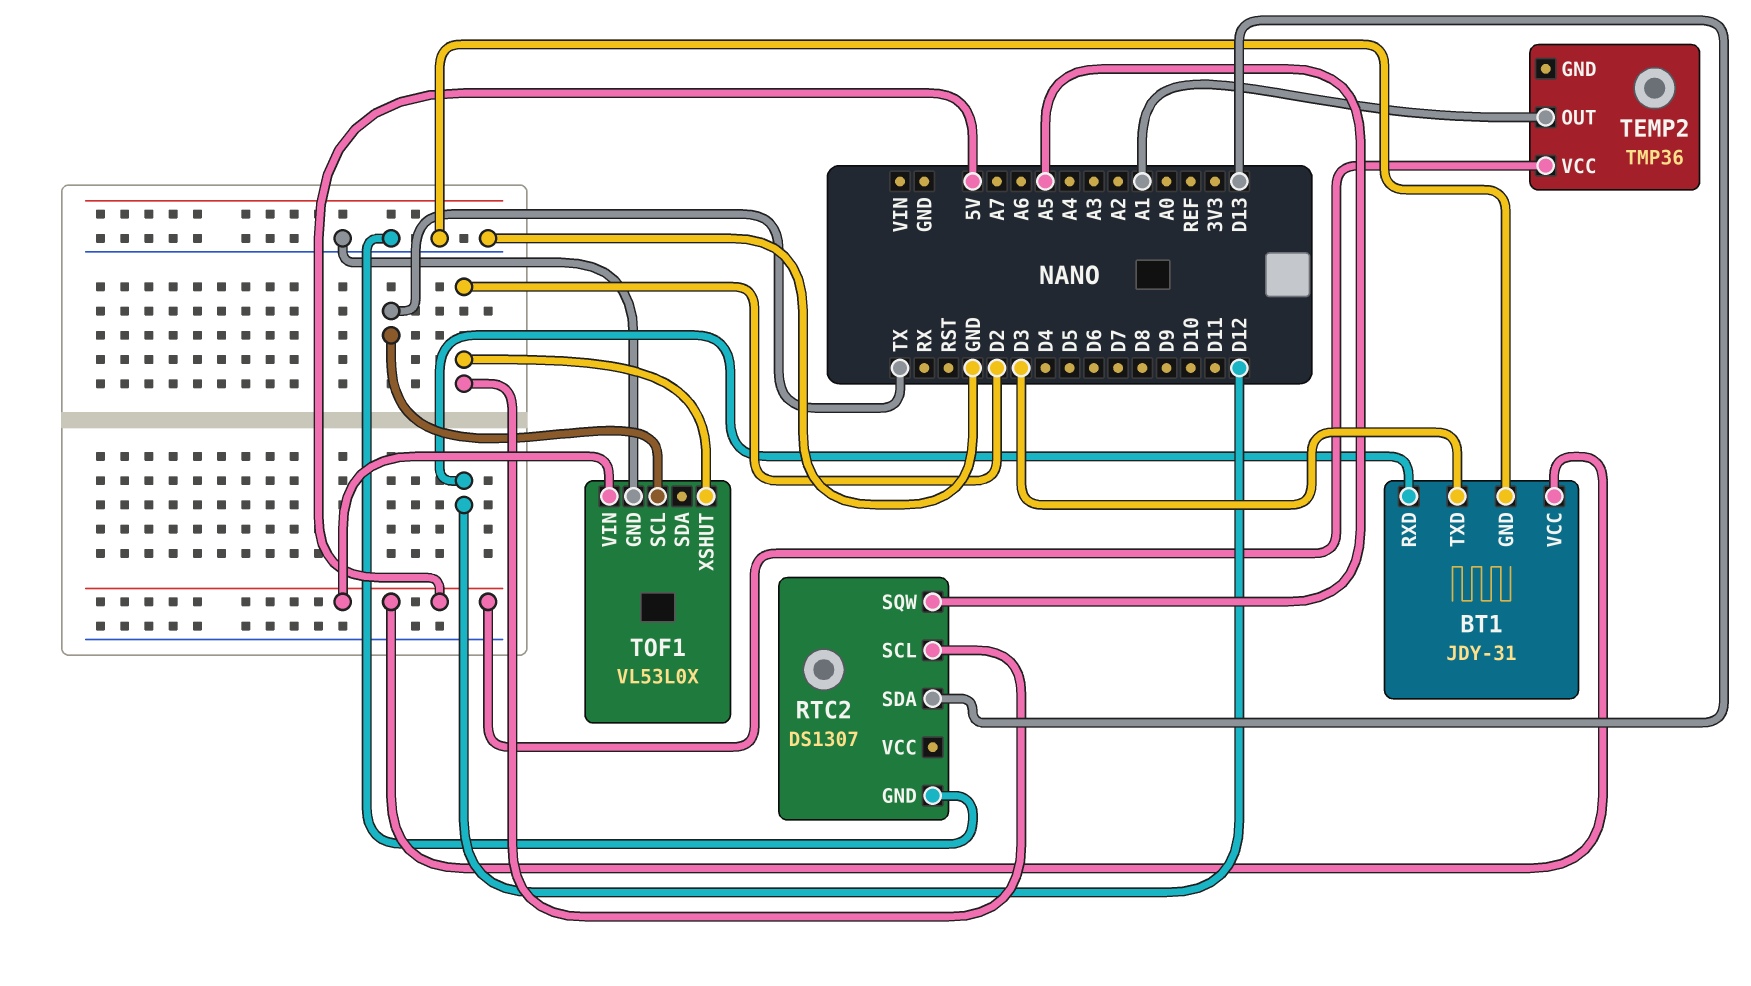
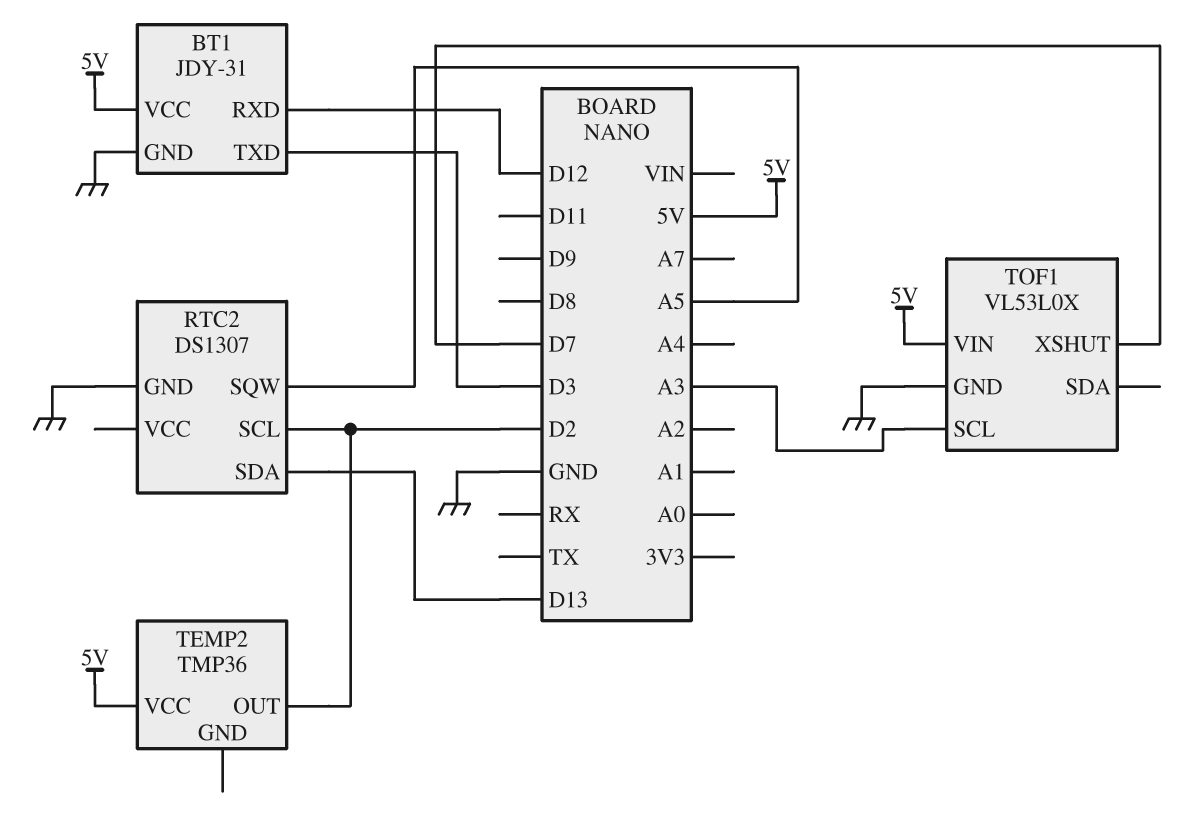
TEMP2 pin OUT: A1 -> D2
TOF1 pin SCL: TX -> A3
TOF1 pin XSHUT: D2 -> D7

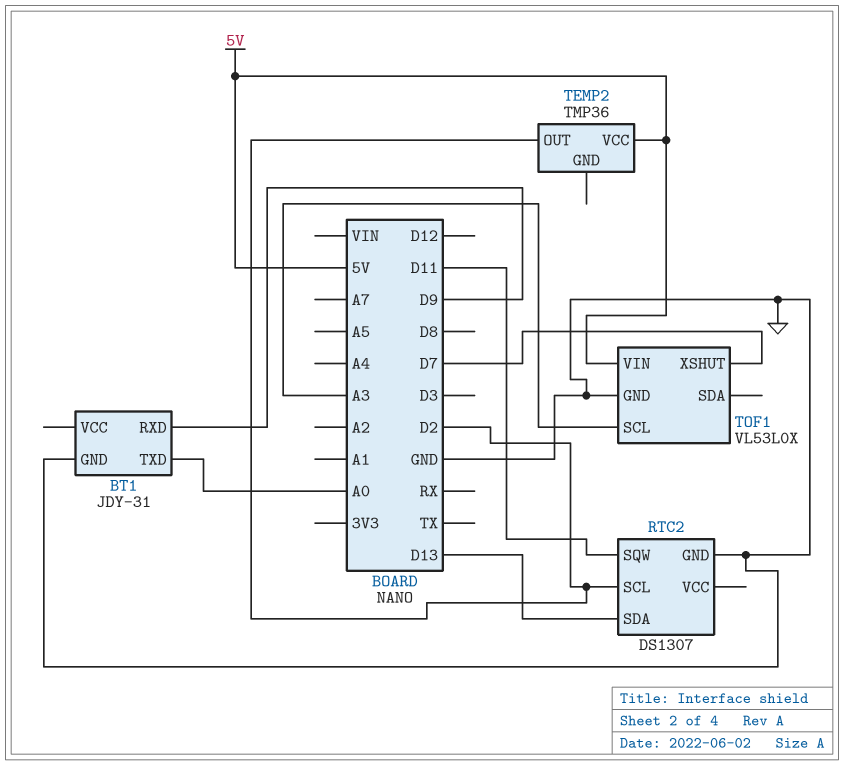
BT1 pin RXD: D12 -> D9
BT1 pin TXD: D3 -> A0
BT1 pin VCC: 5V -> none
RTC2 pin SQW: A5 -> D11

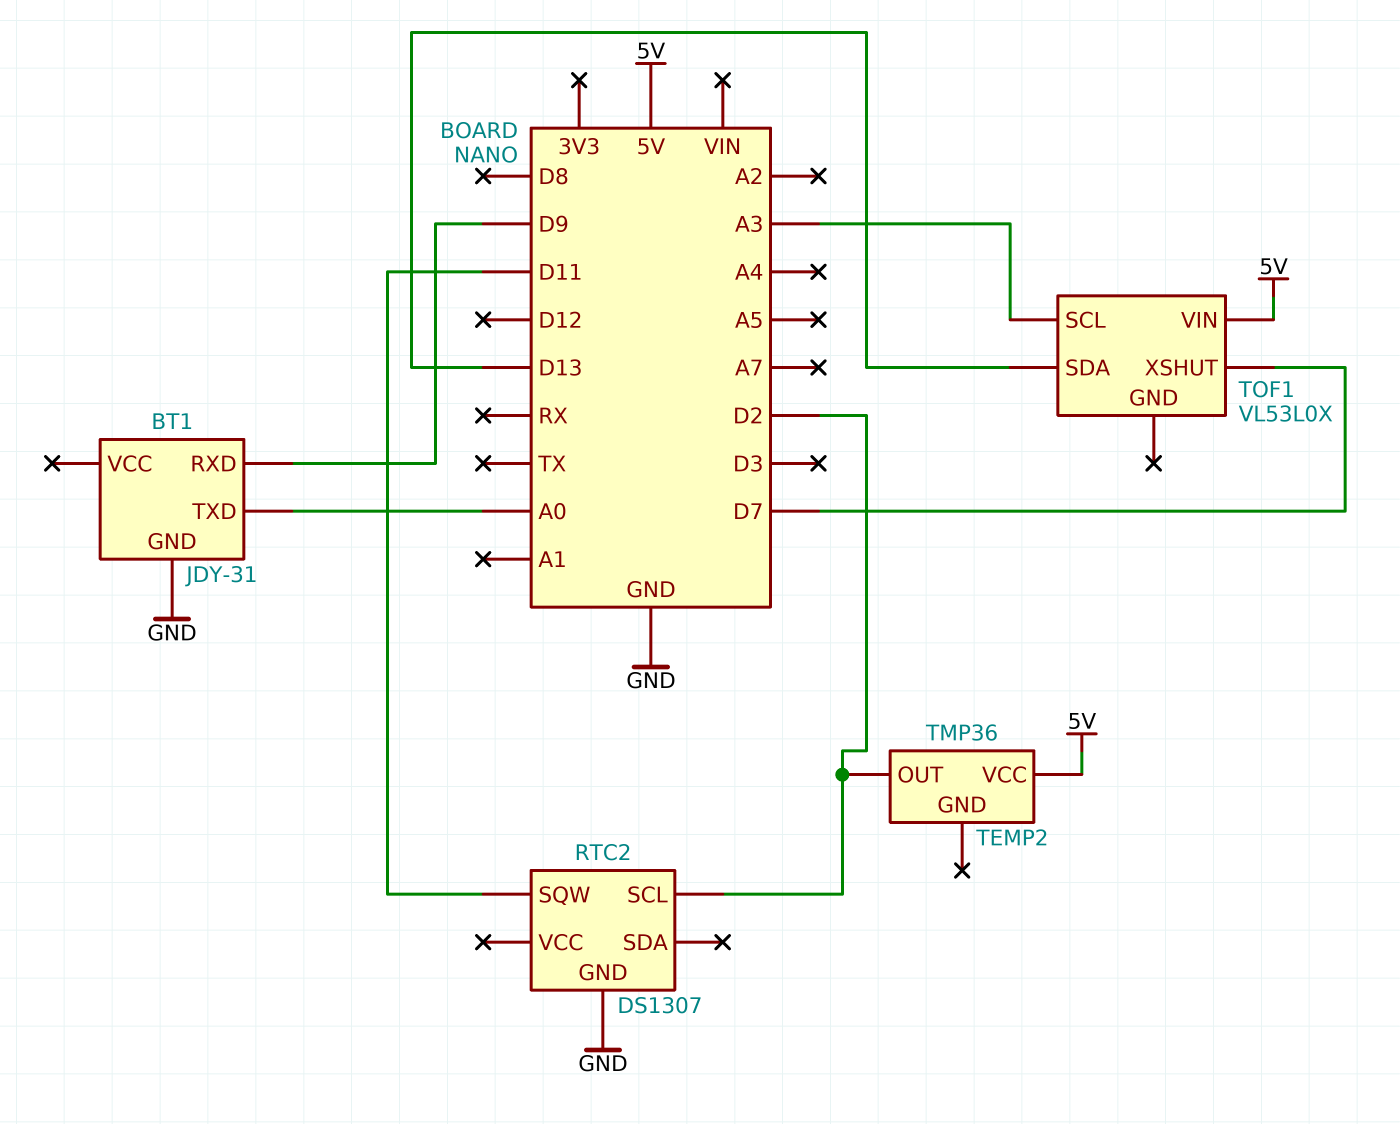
RTC2 pin SDA: D13 -> none
TOF1 pin GND: GND -> none
TOF1 pin SDA: none -> D13

